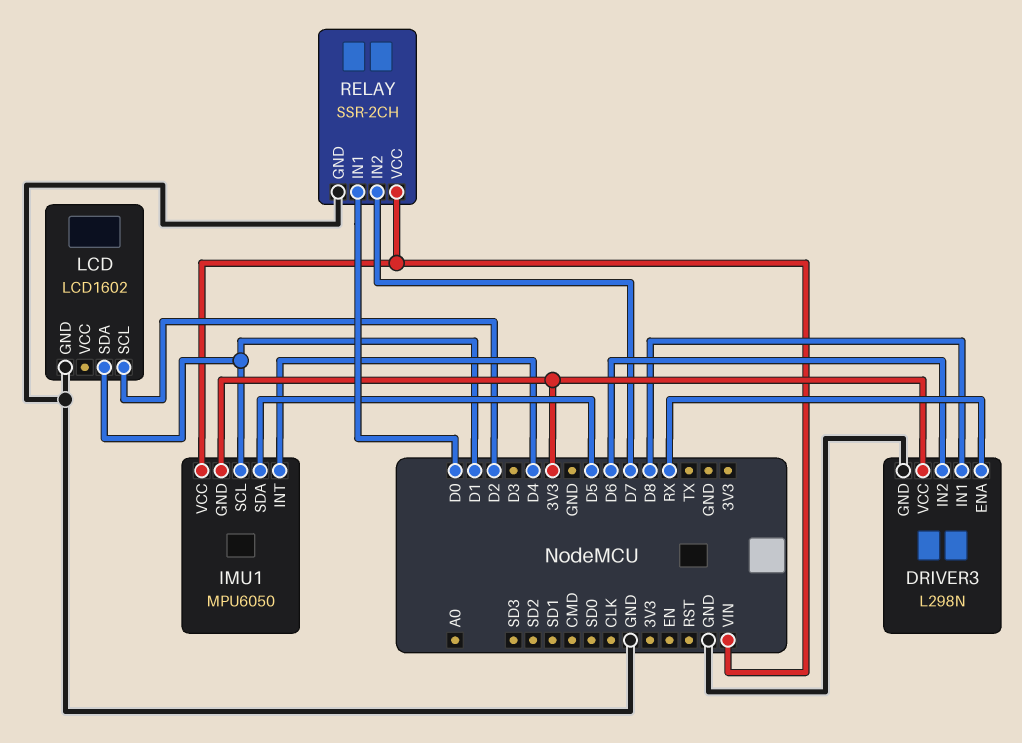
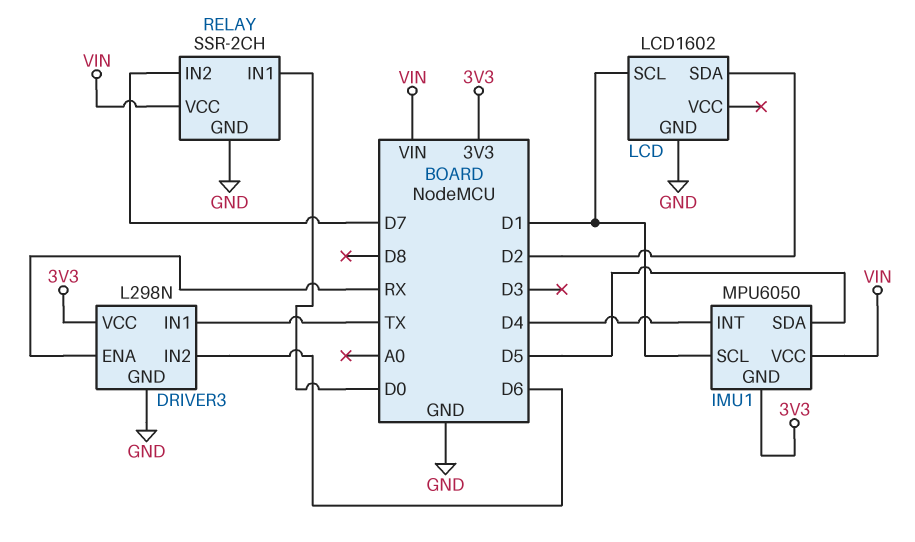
DRIVER3 pin IN1: D8 -> TX
LCD pin SCL: D2 -> D1
LCD pin SDA: D1 -> D2

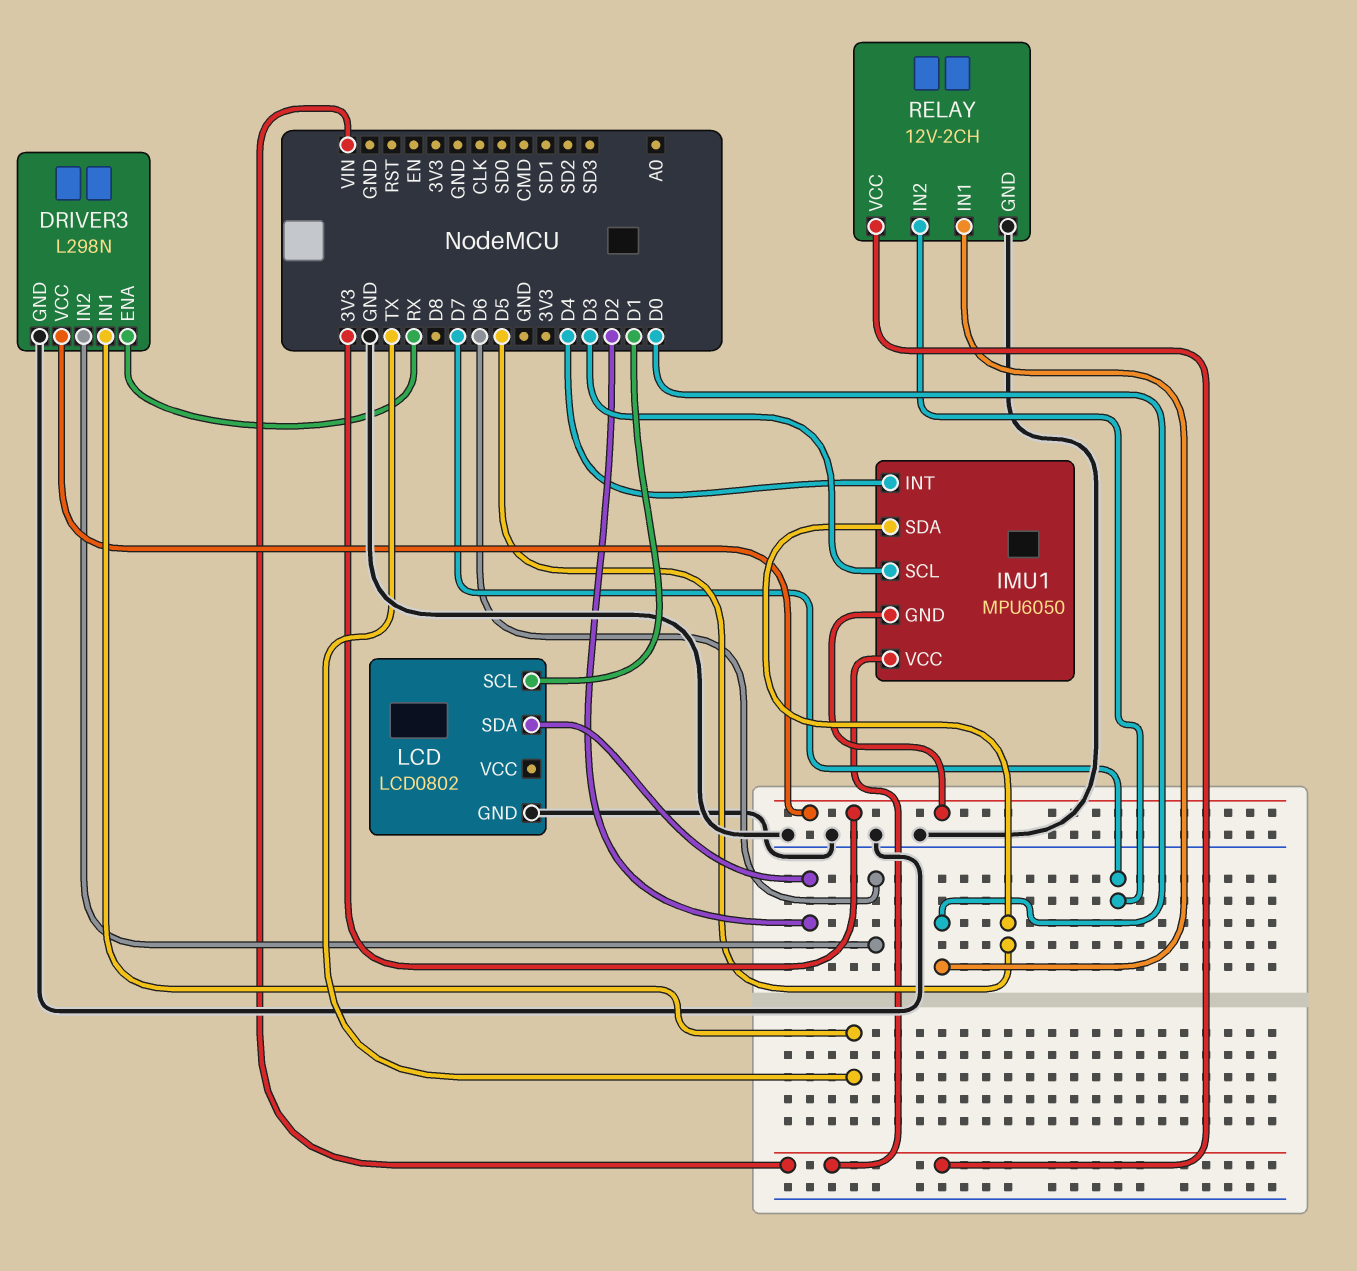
IMU1 pin SCL: D1 -> D3
LCD: LCD1602 -> LCD0802
RELAY: SSR-2CH -> 12V-2CH

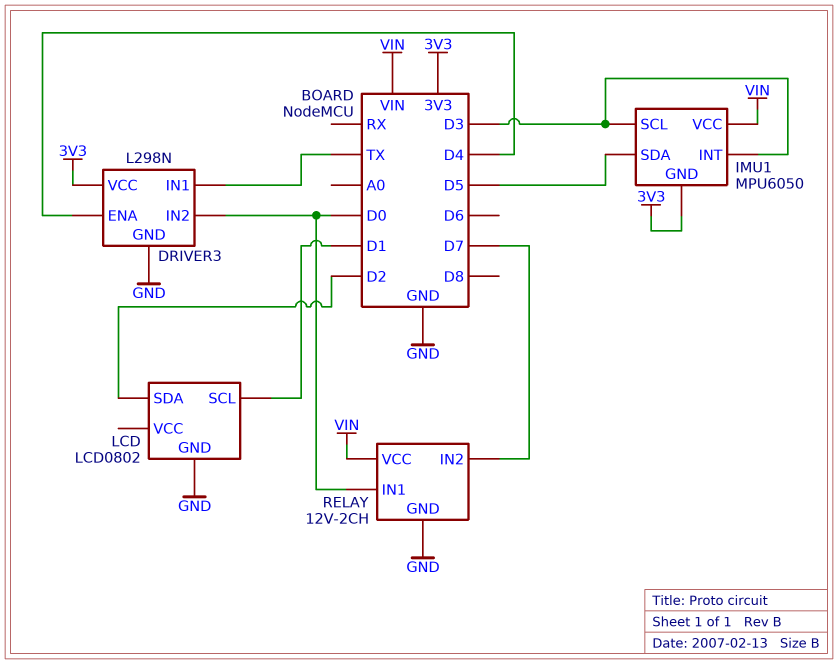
DRIVER3 pin ENA: RX -> D4
DRIVER3 pin IN2: D6 -> D0
IMU1 pin INT: D4 -> D3

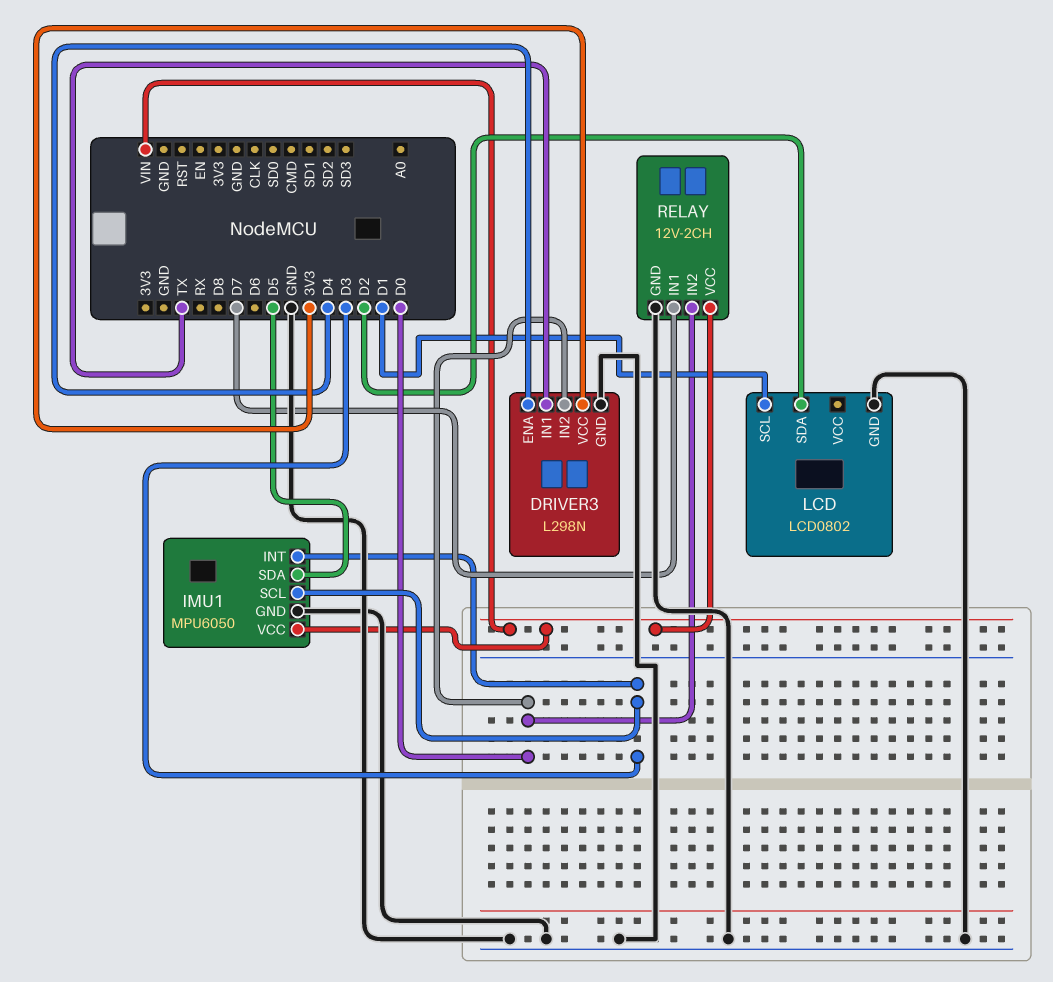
IMU1 pin GND: 3V3 -> GND
RELAY pin IN1: D0 -> D7
RELAY pin IN2: D7 -> D0

